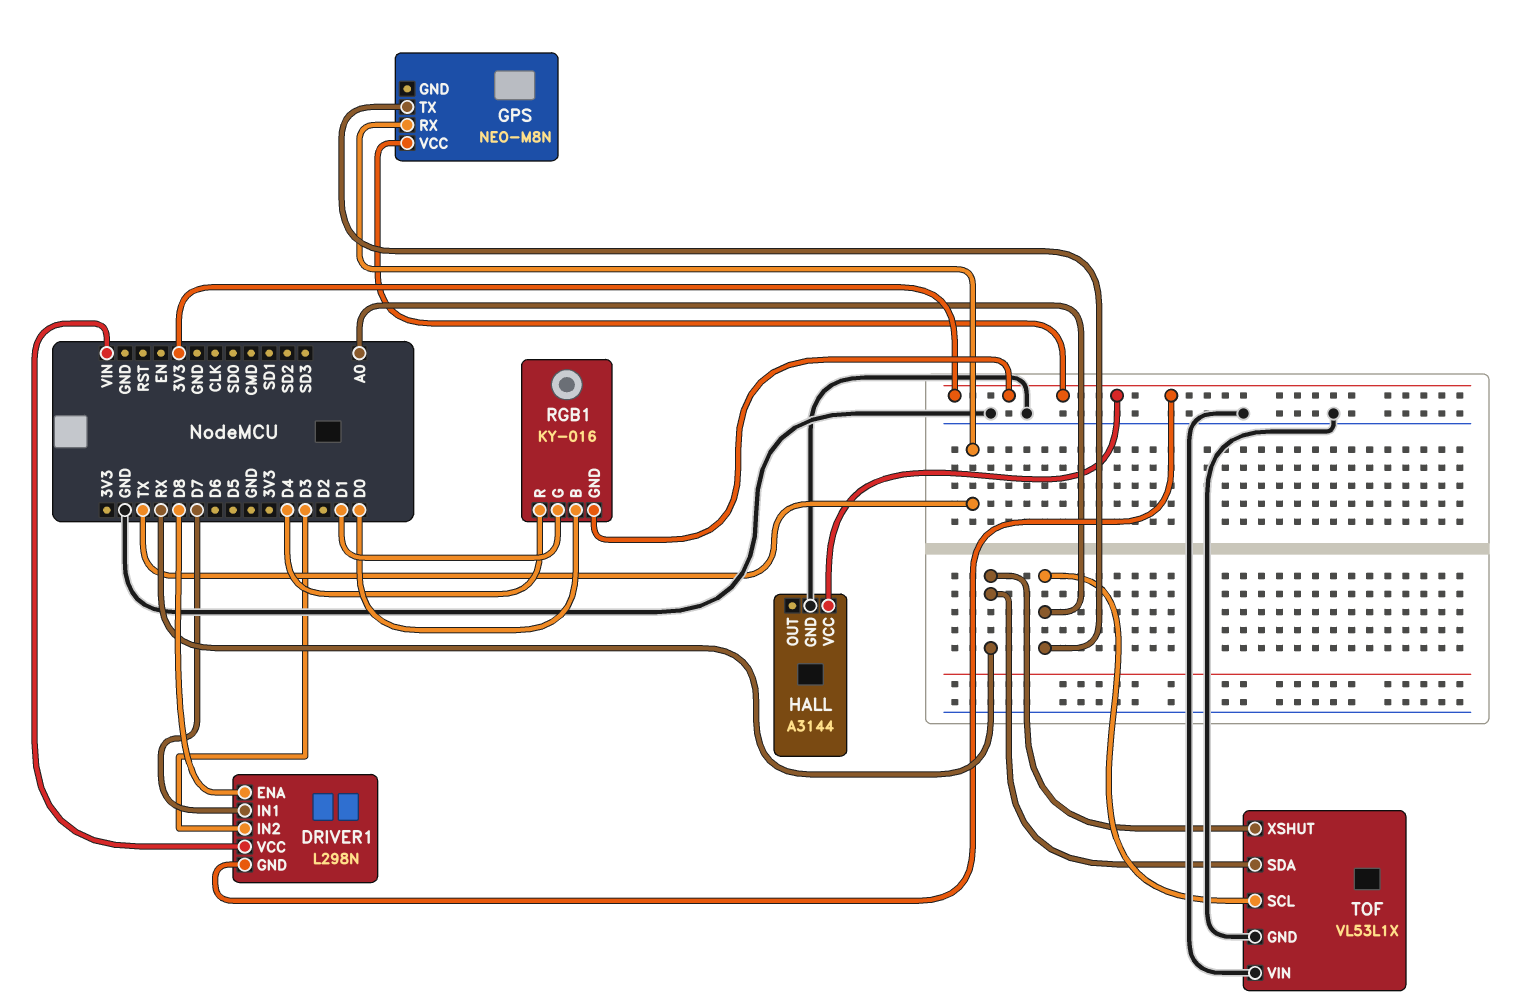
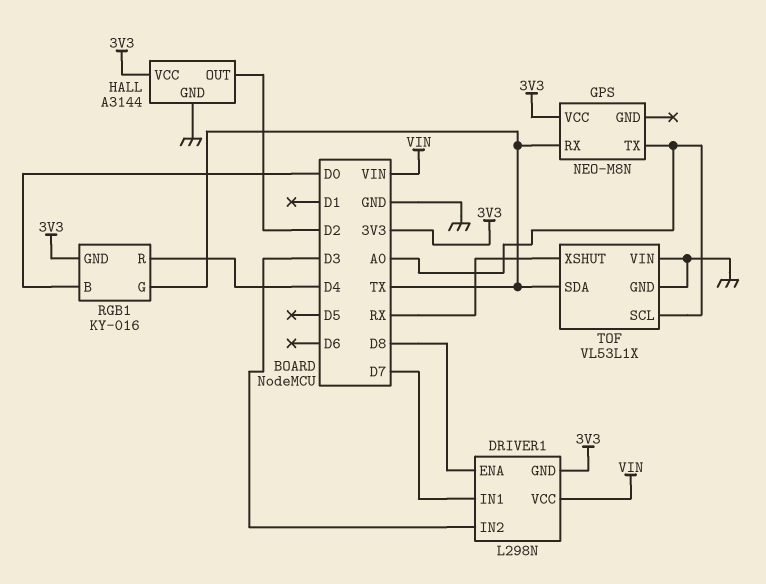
HALL pin OUT: none -> D2
RGB1 pin G: D1 -> TX
TOF pin SDA: RX -> TX

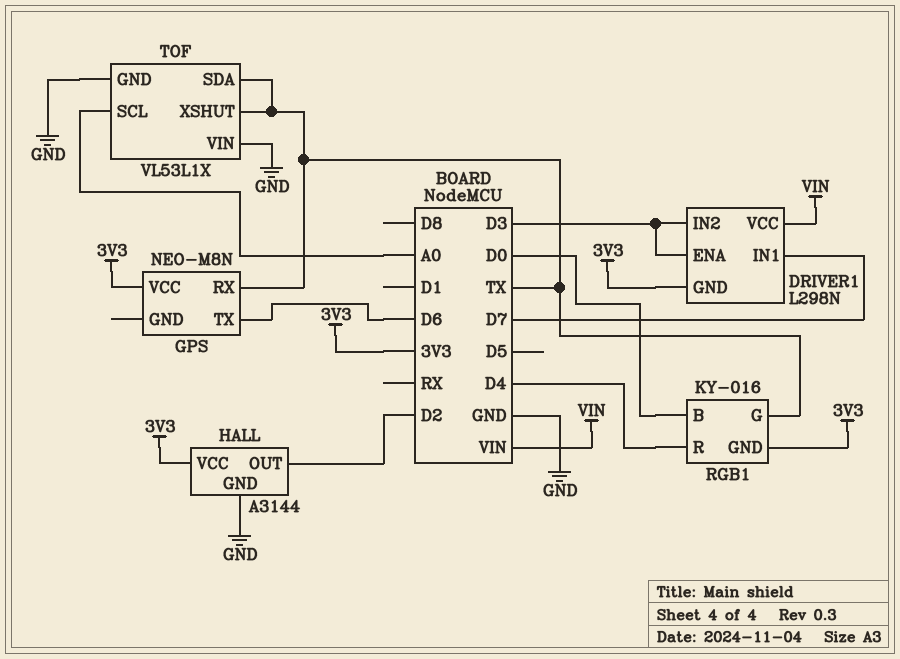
DRIVER1 pin ENA: D8 -> D3
GPS pin TX: A0 -> D6
TOF pin XSHUT: RX -> TX

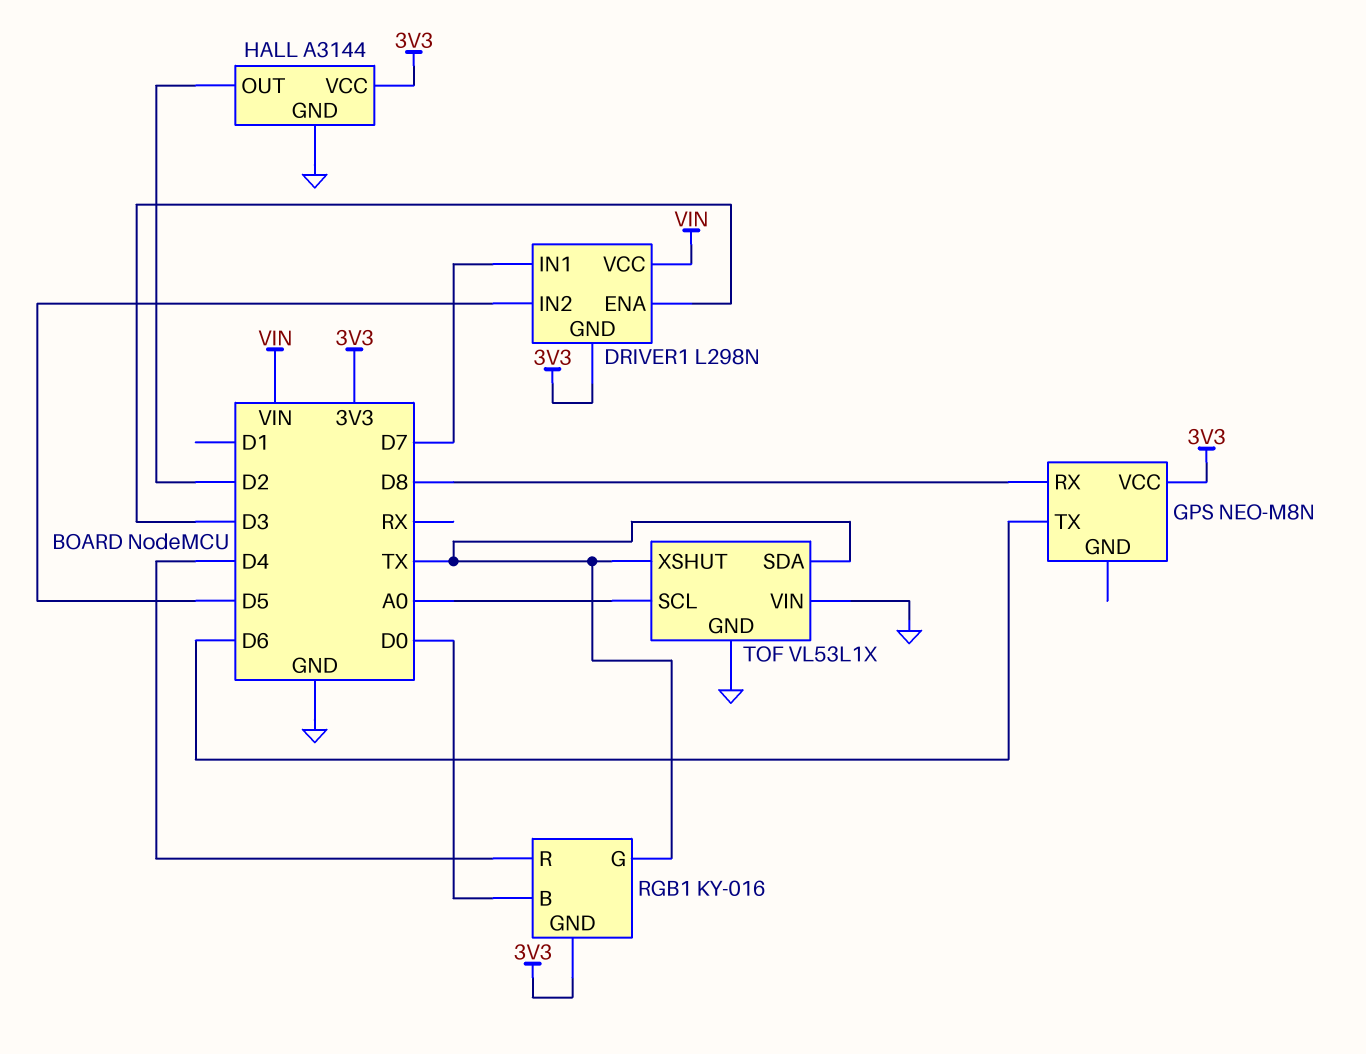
DRIVER1 pin IN2: D3 -> D5
GPS pin RX: TX -> D8

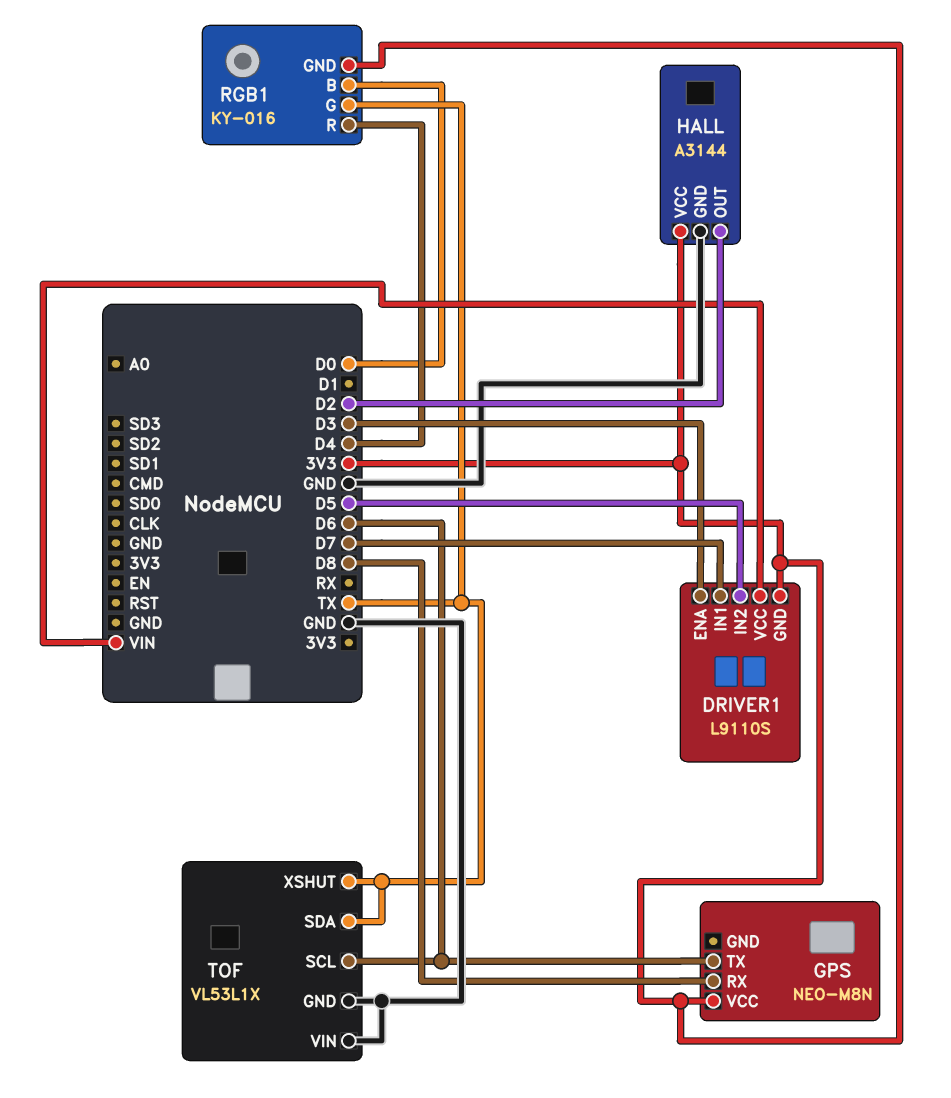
DRIVER1: L298N -> L9110S
TOF pin SCL: A0 -> D6

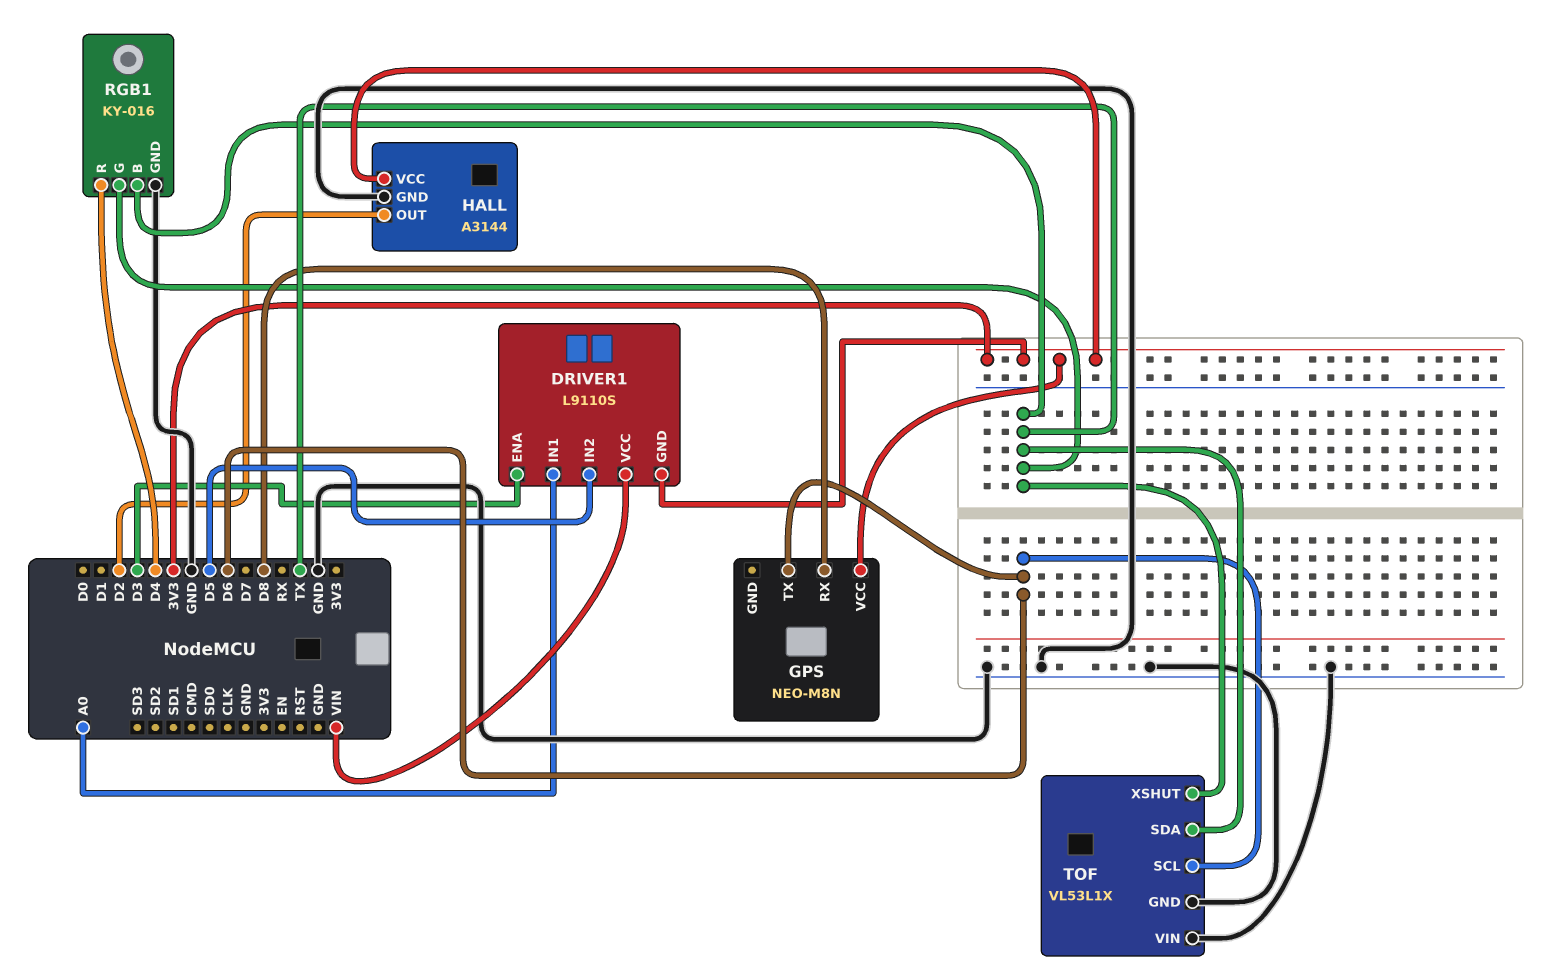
DRIVER1 pin IN1: D7 -> A0
RGB1 pin B: D0 -> TX
RGB1 pin GND: 3V3 -> GND

